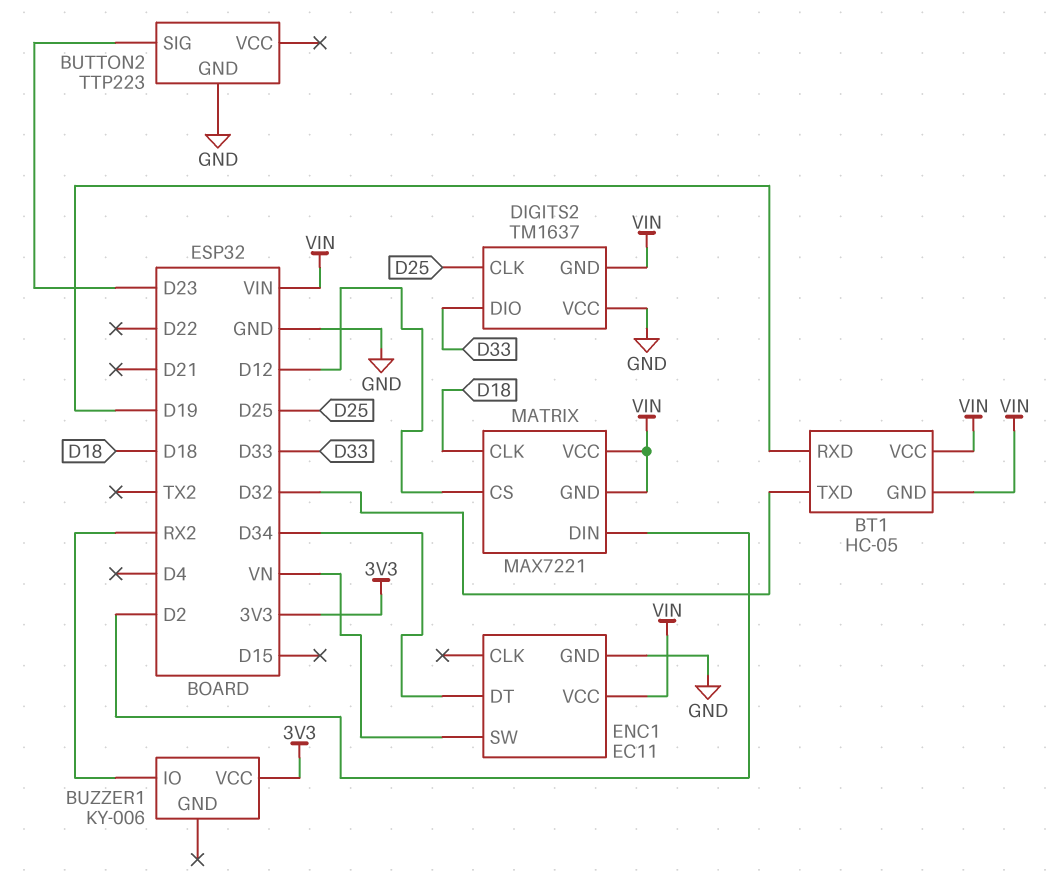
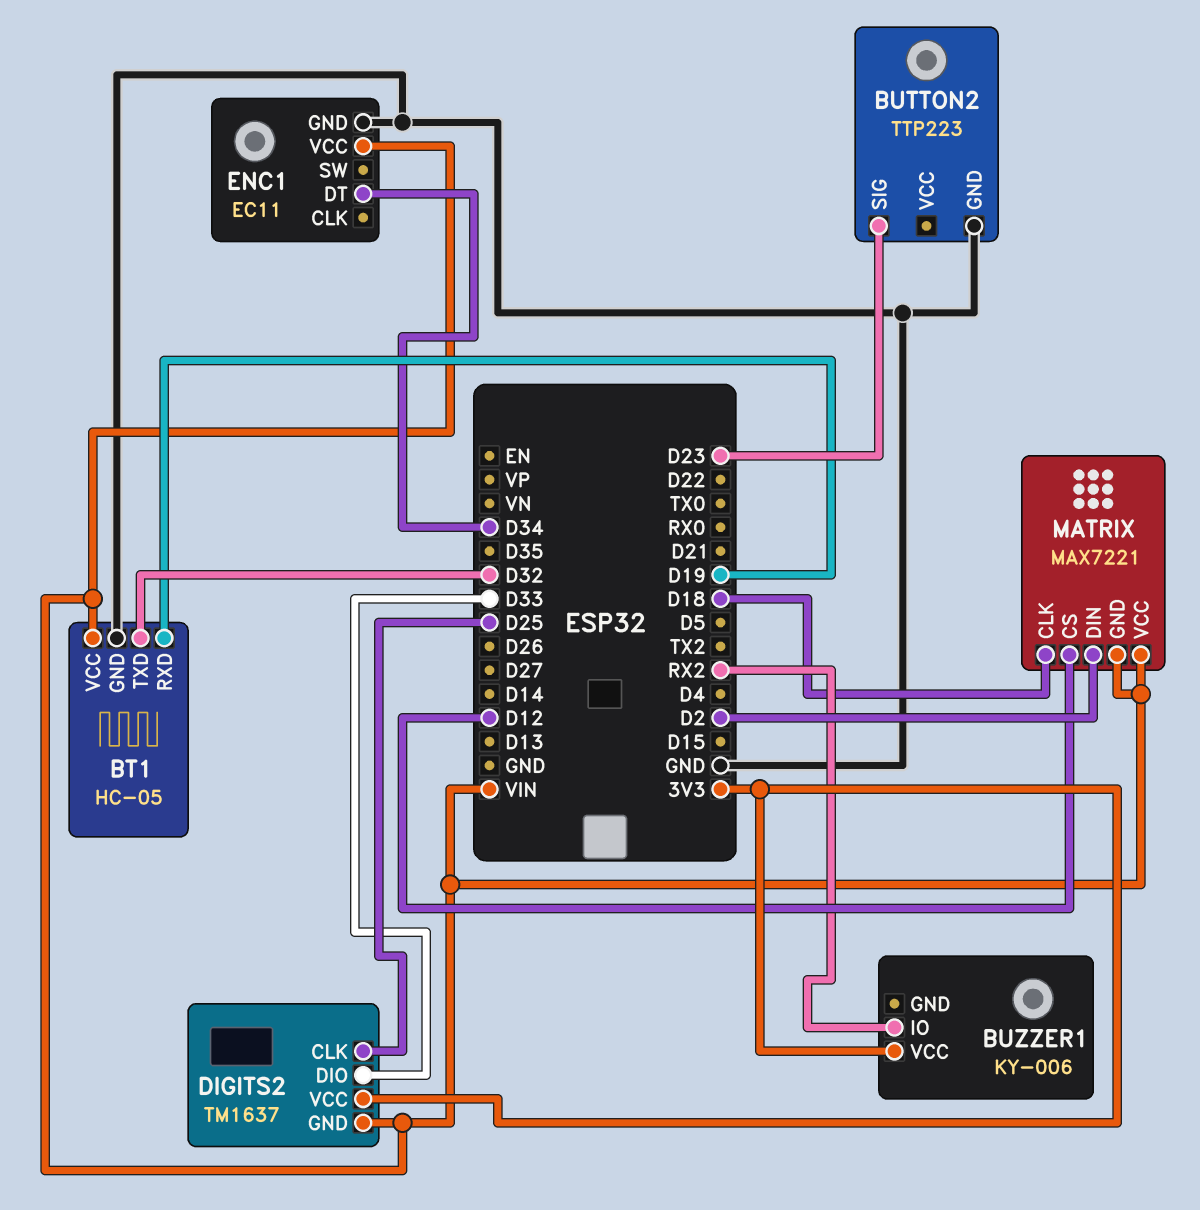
BT1 pin GND: VIN -> GND
DIGITS2 pin VCC: GND -> 3V3
ENC1 pin SW: VN -> none

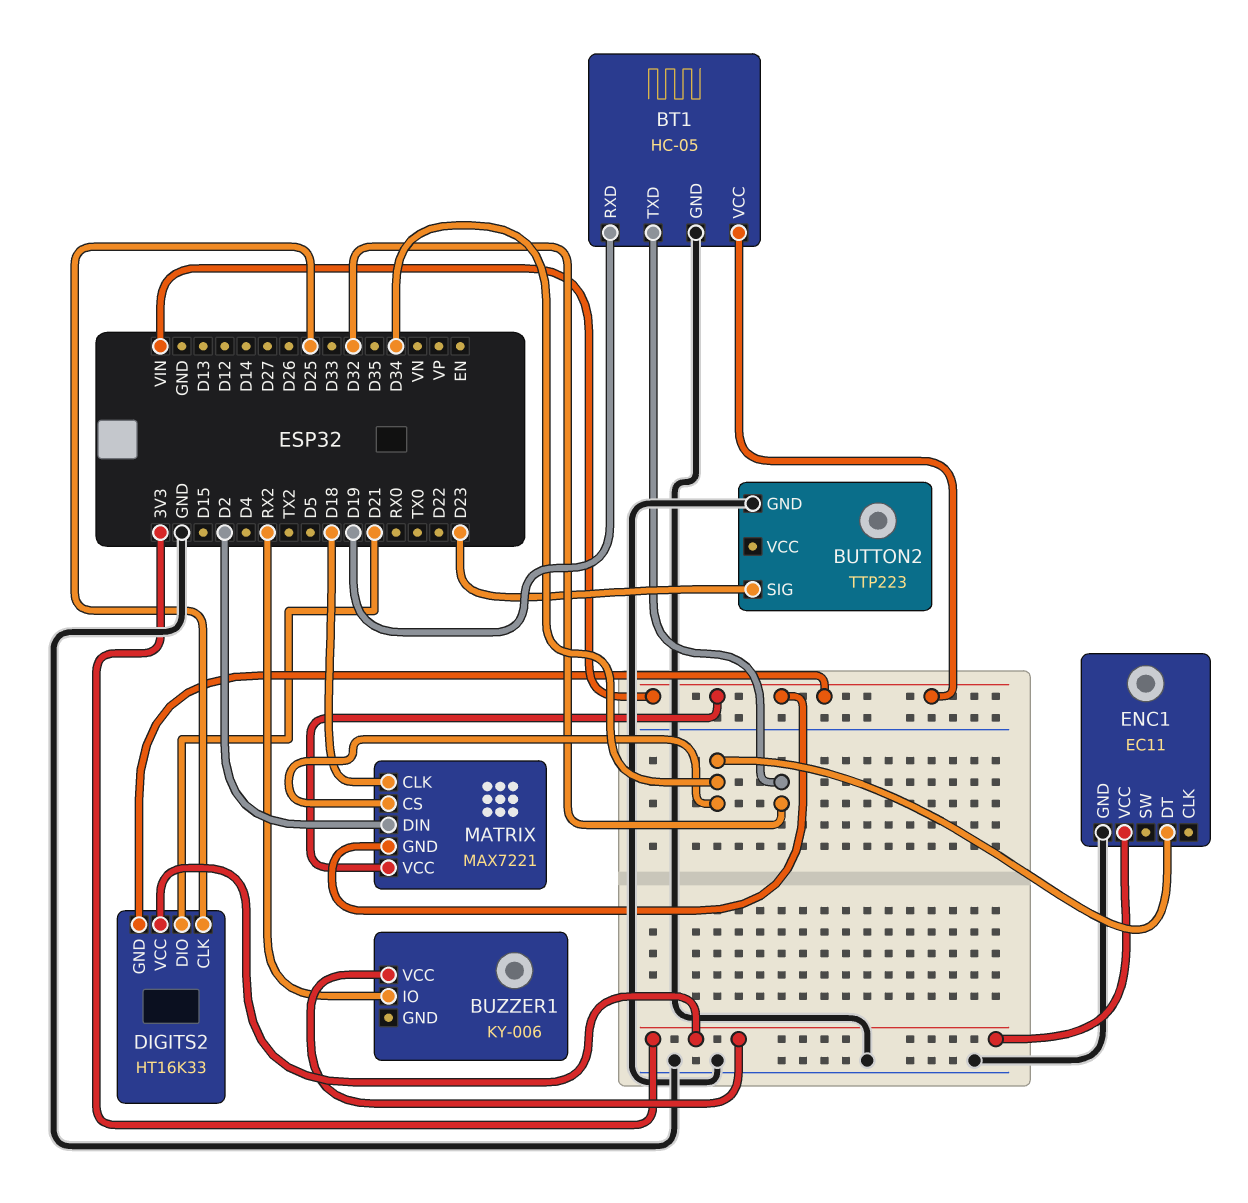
DIGITS2: TM1637 -> HT16K33
DIGITS2 pin DIO: D33 -> D21
ENC1 pin VCC: VIN -> 3V3
MATRIX pin CS: D12 -> D34

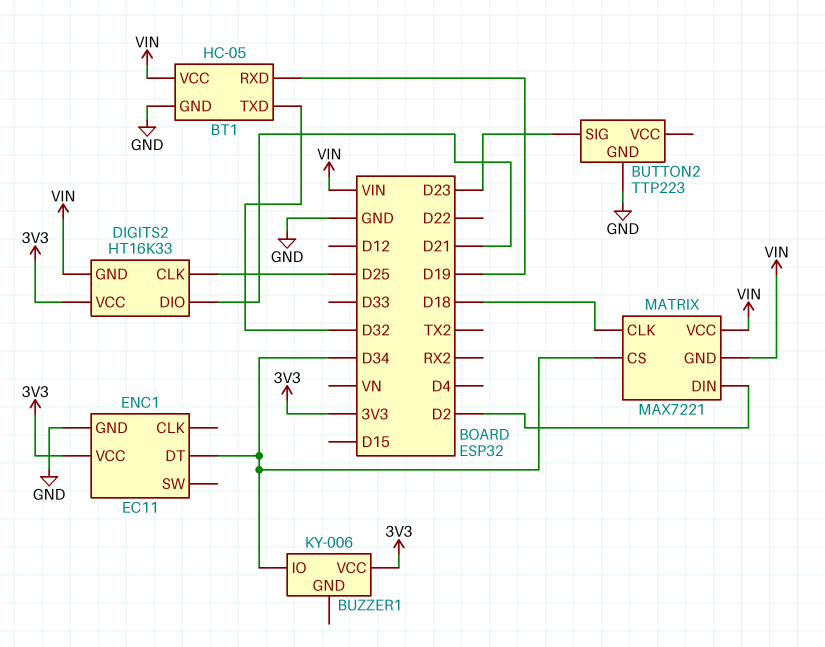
BUZZER1 pin IO: RX2 -> D34

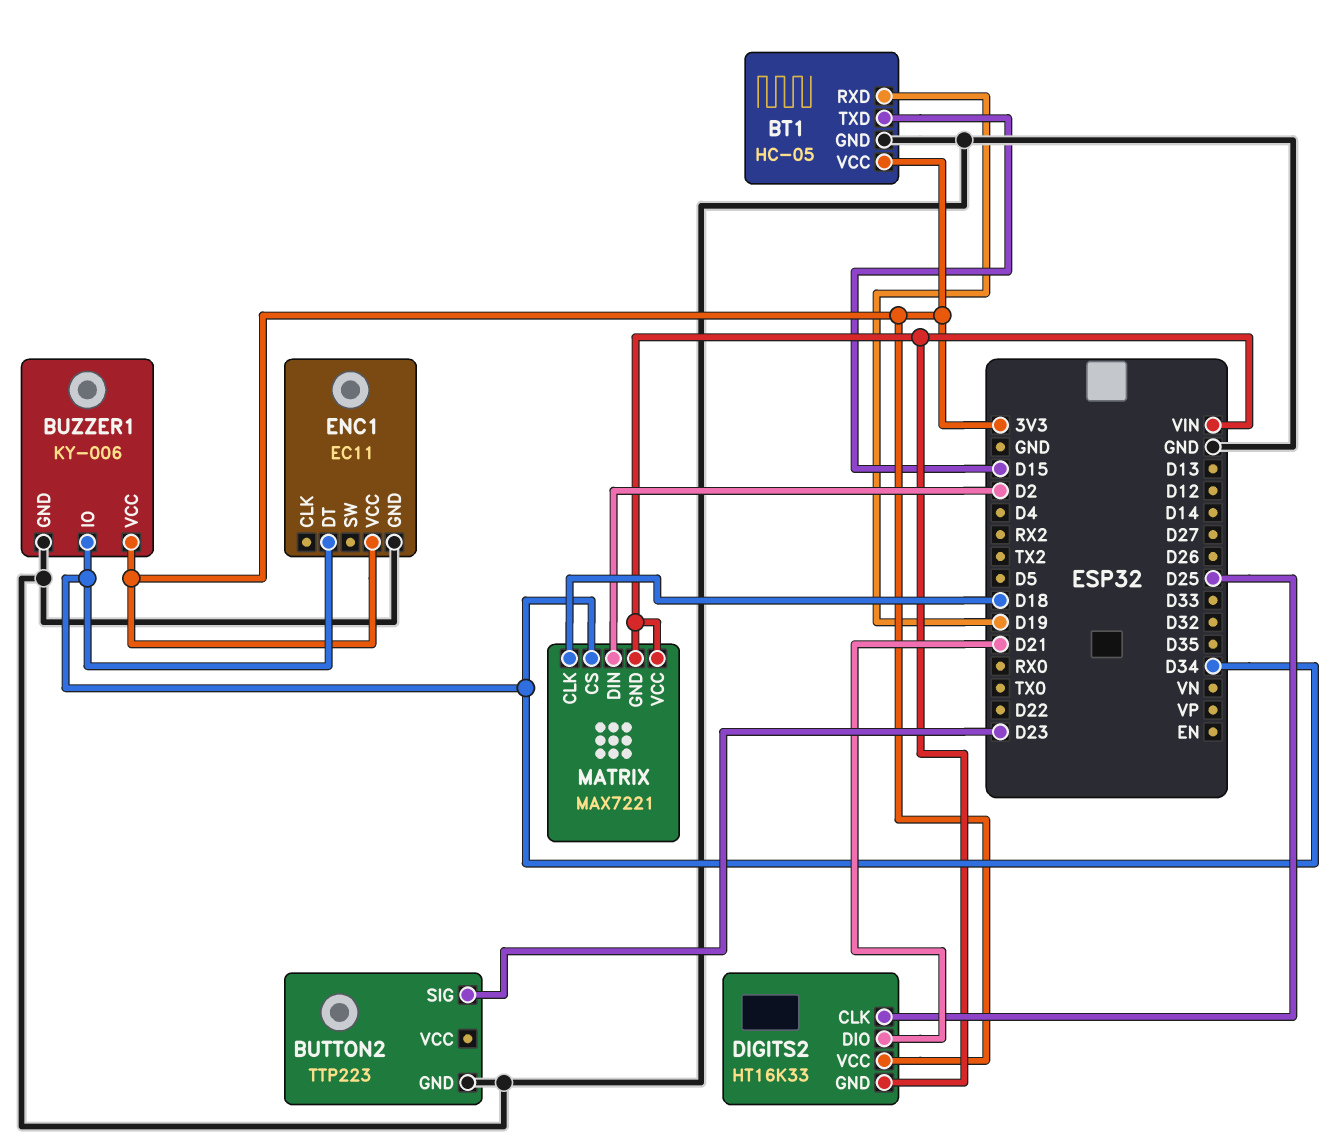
BT1 pin TXD: D32 -> D15
BT1 pin VCC: VIN -> 3V3
BUZZER1 pin GND: none -> GND

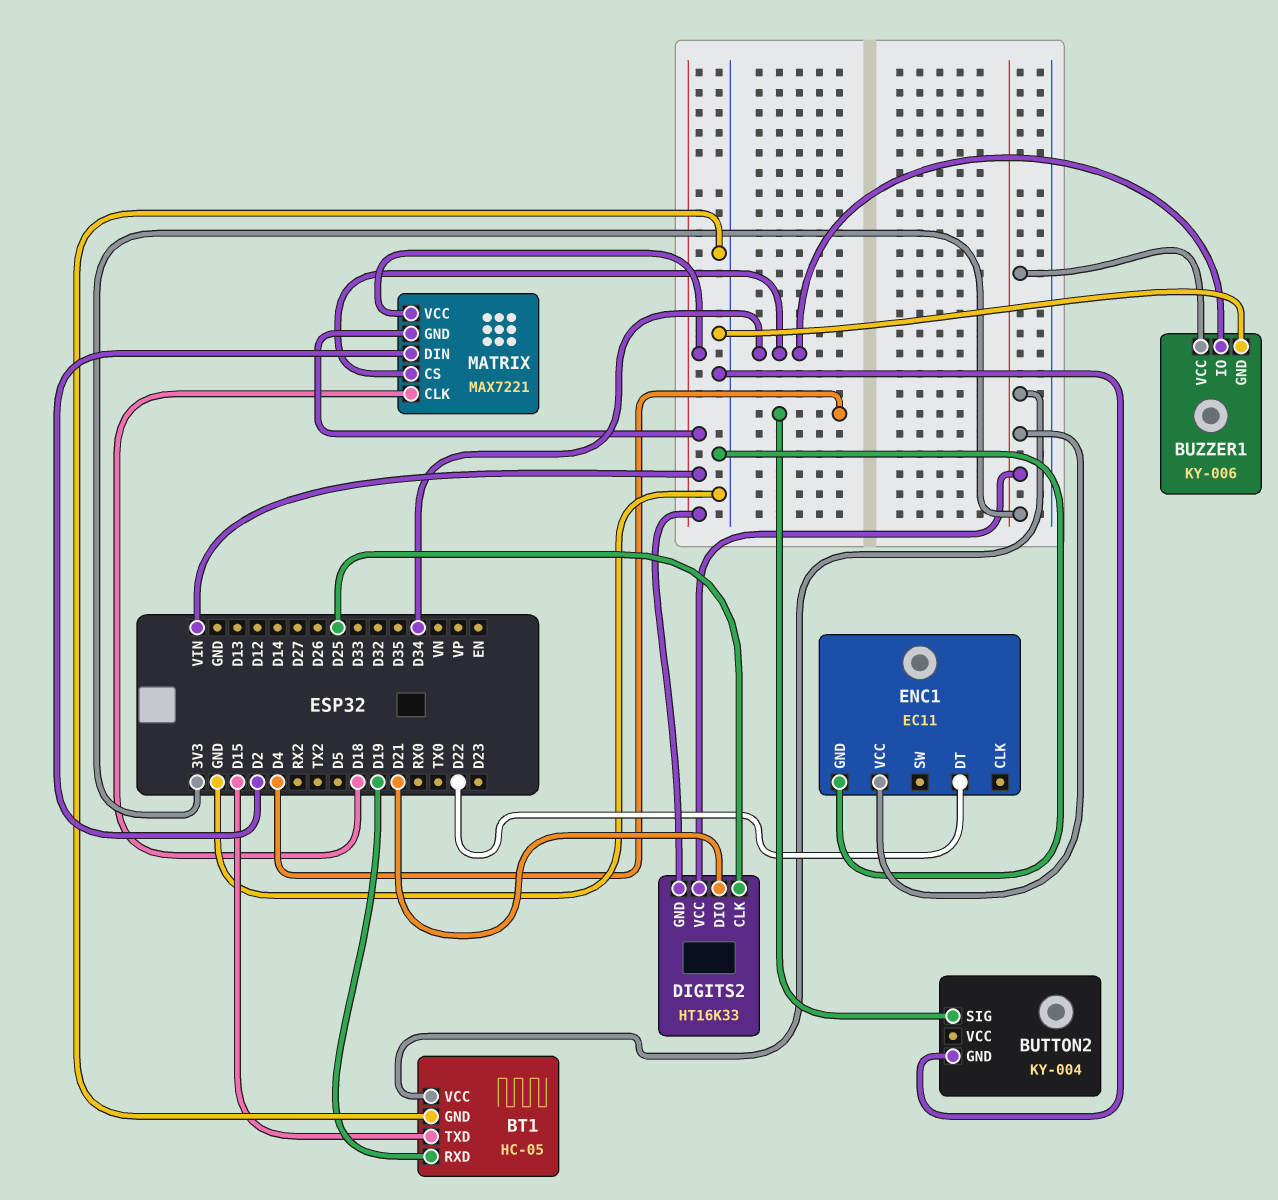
BUTTON2: TTP223 -> KY-004
BUTTON2 pin SIG: D23 -> D4
ENC1 pin DT: D34 -> D22

